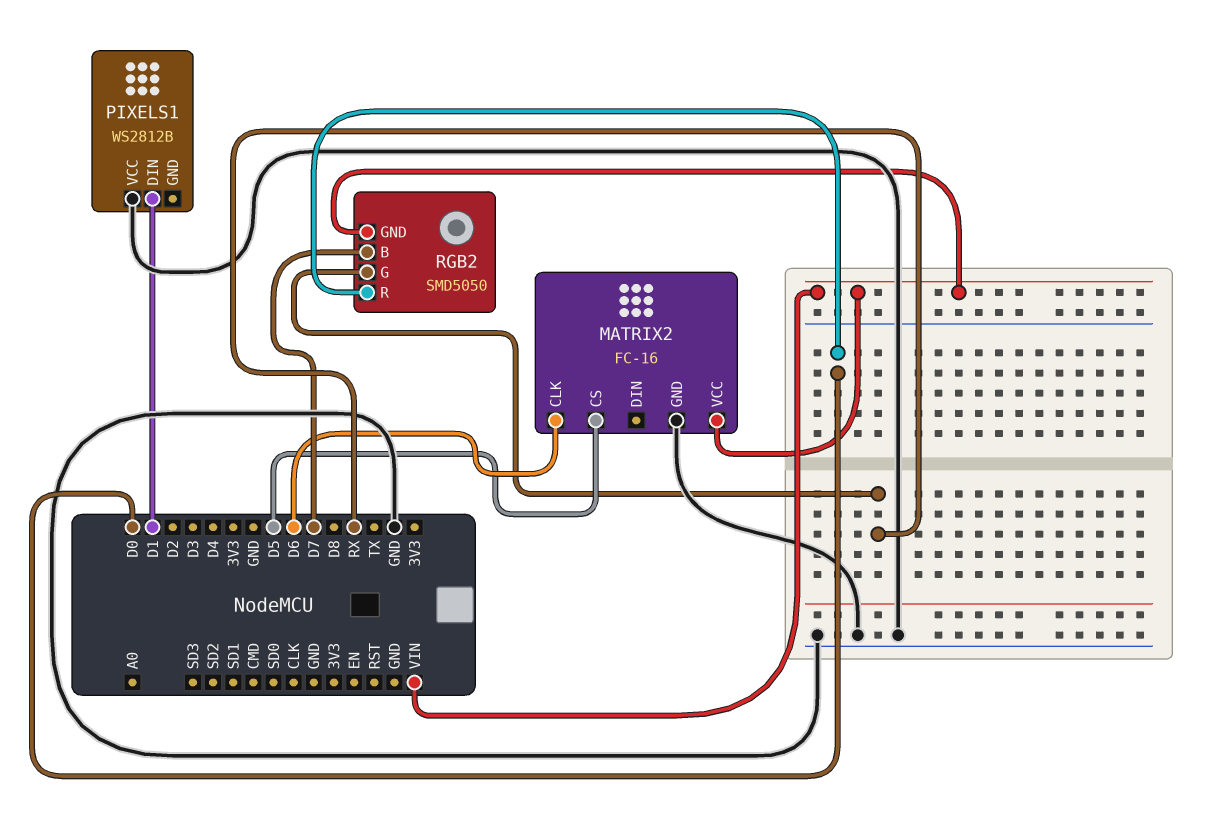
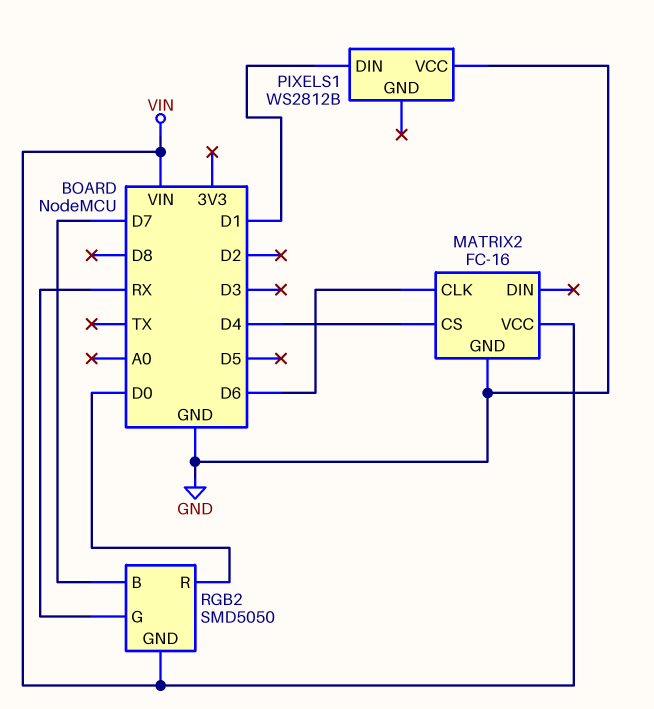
MATRIX2 pin CS: D5 -> D4

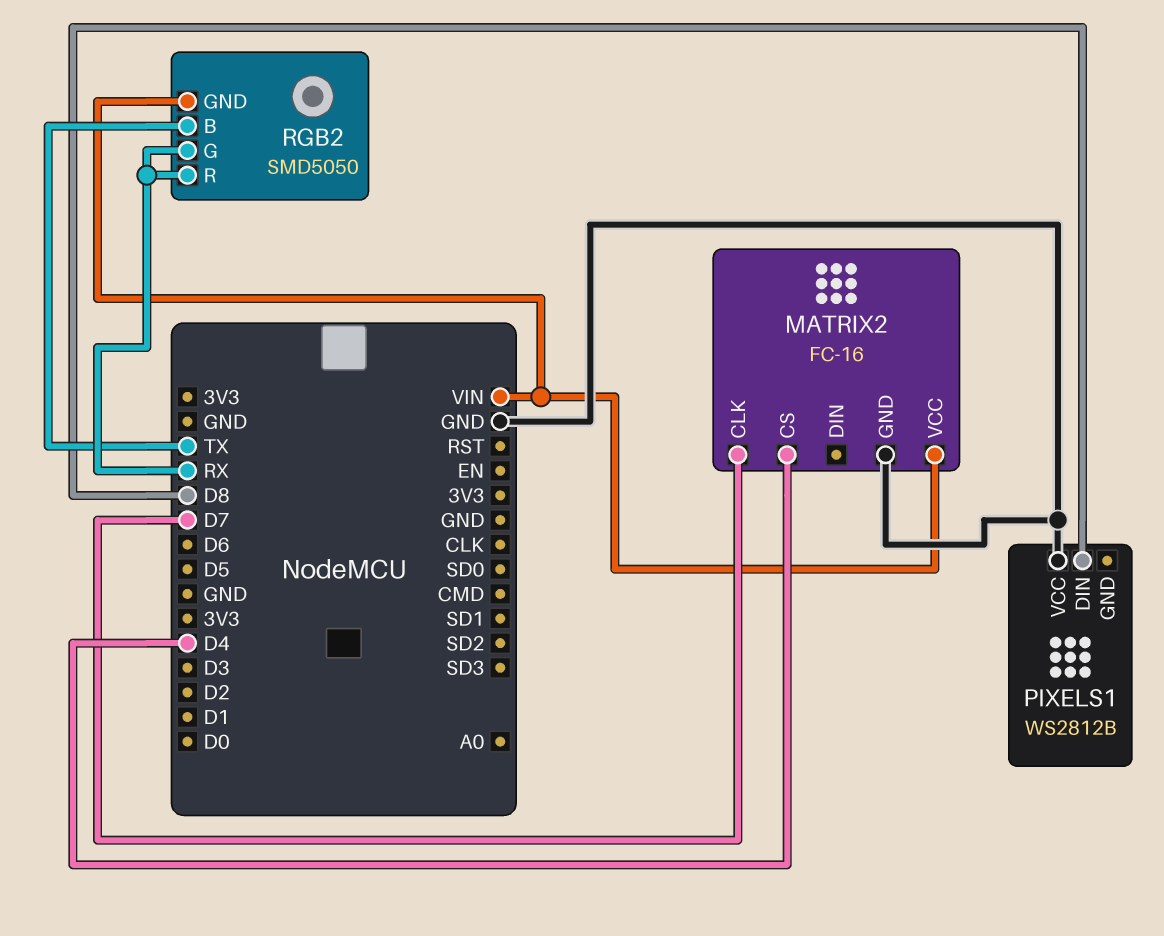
MATRIX2 pin CLK: D6 -> D7
PIXELS1 pin DIN: D1 -> D8
RGB2 pin B: D7 -> TX
RGB2 pin R: D0 -> RX

